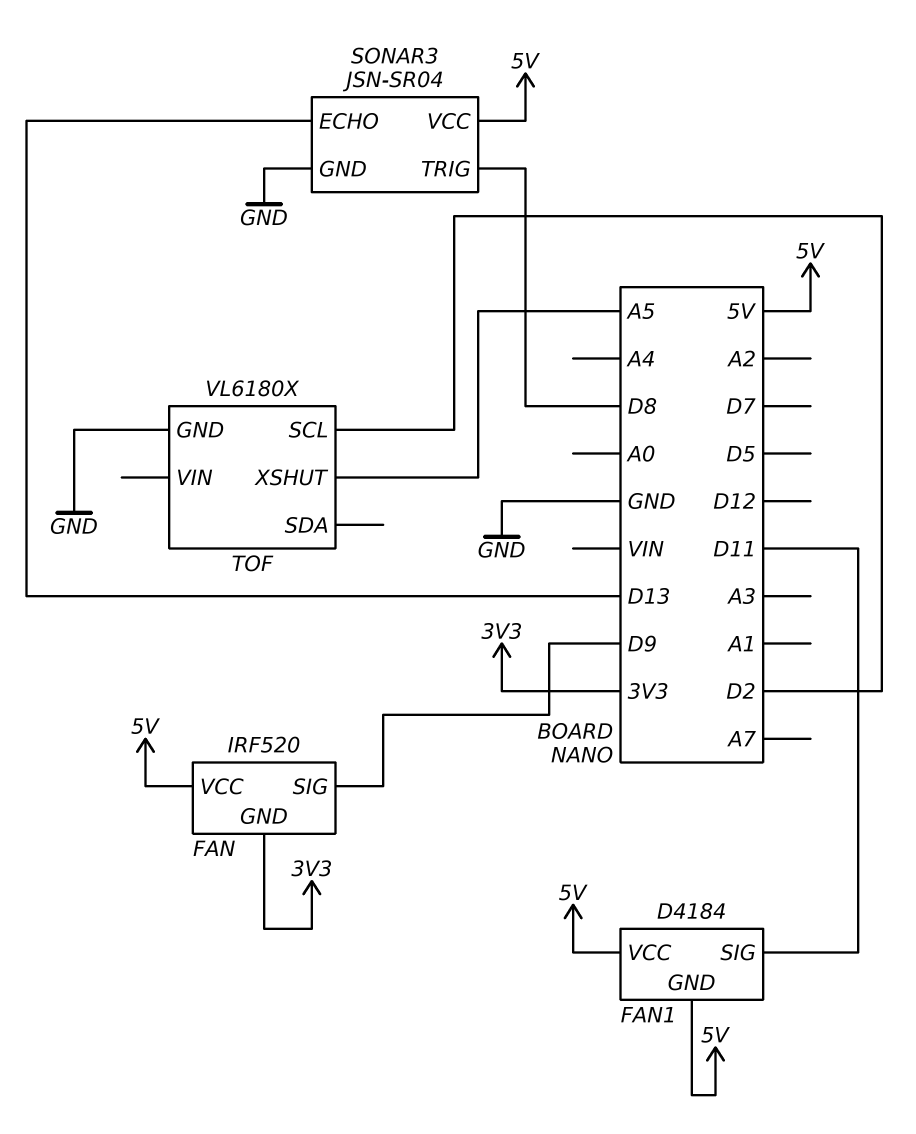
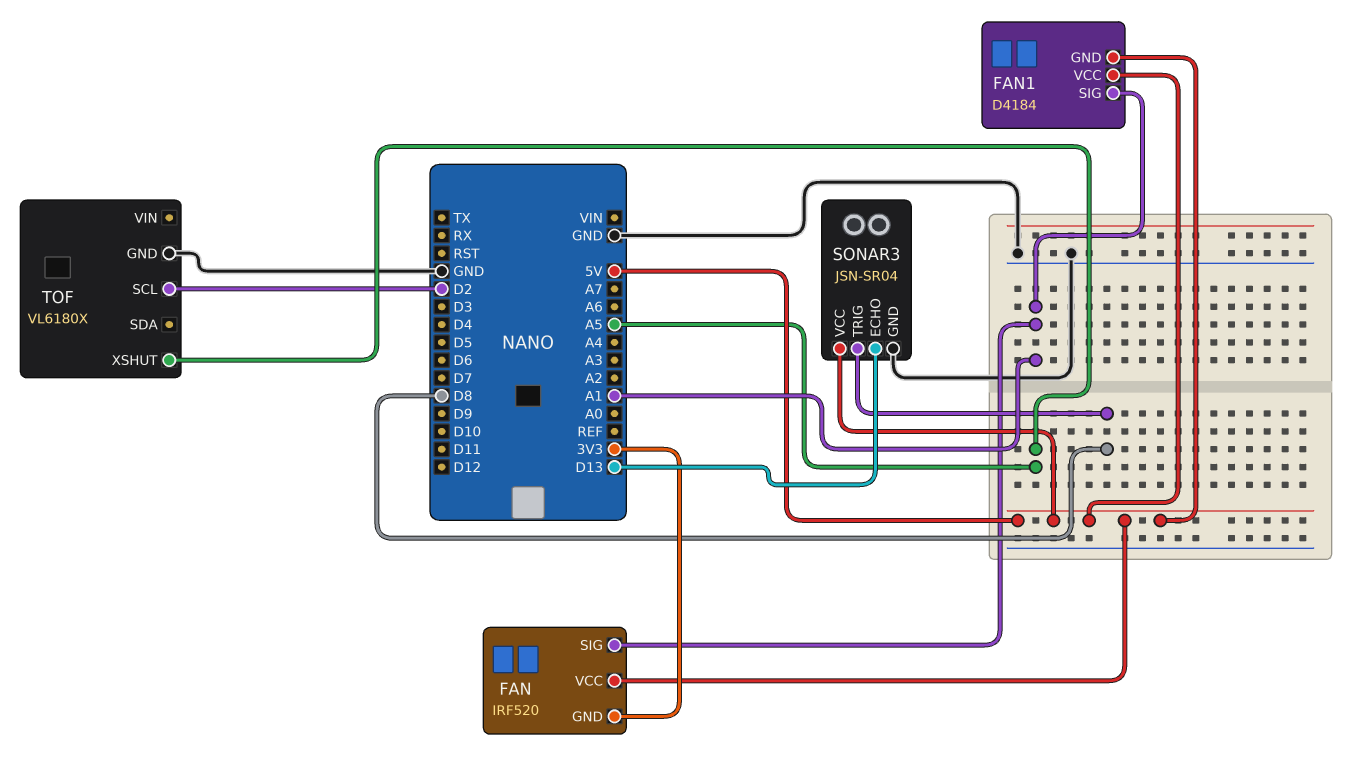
FAN pin SIG: D9 -> A1
FAN1 pin SIG: D11 -> A1

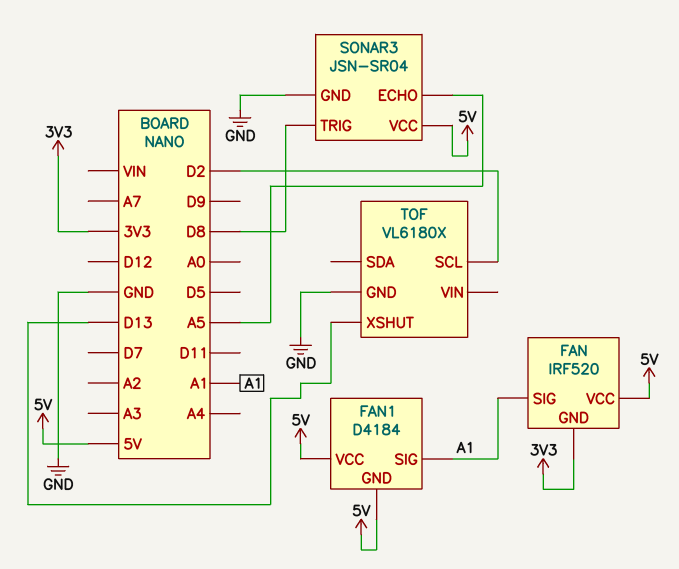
SONAR3 pin ECHO: D13 -> A5
TOF pin XSHUT: A5 -> D13

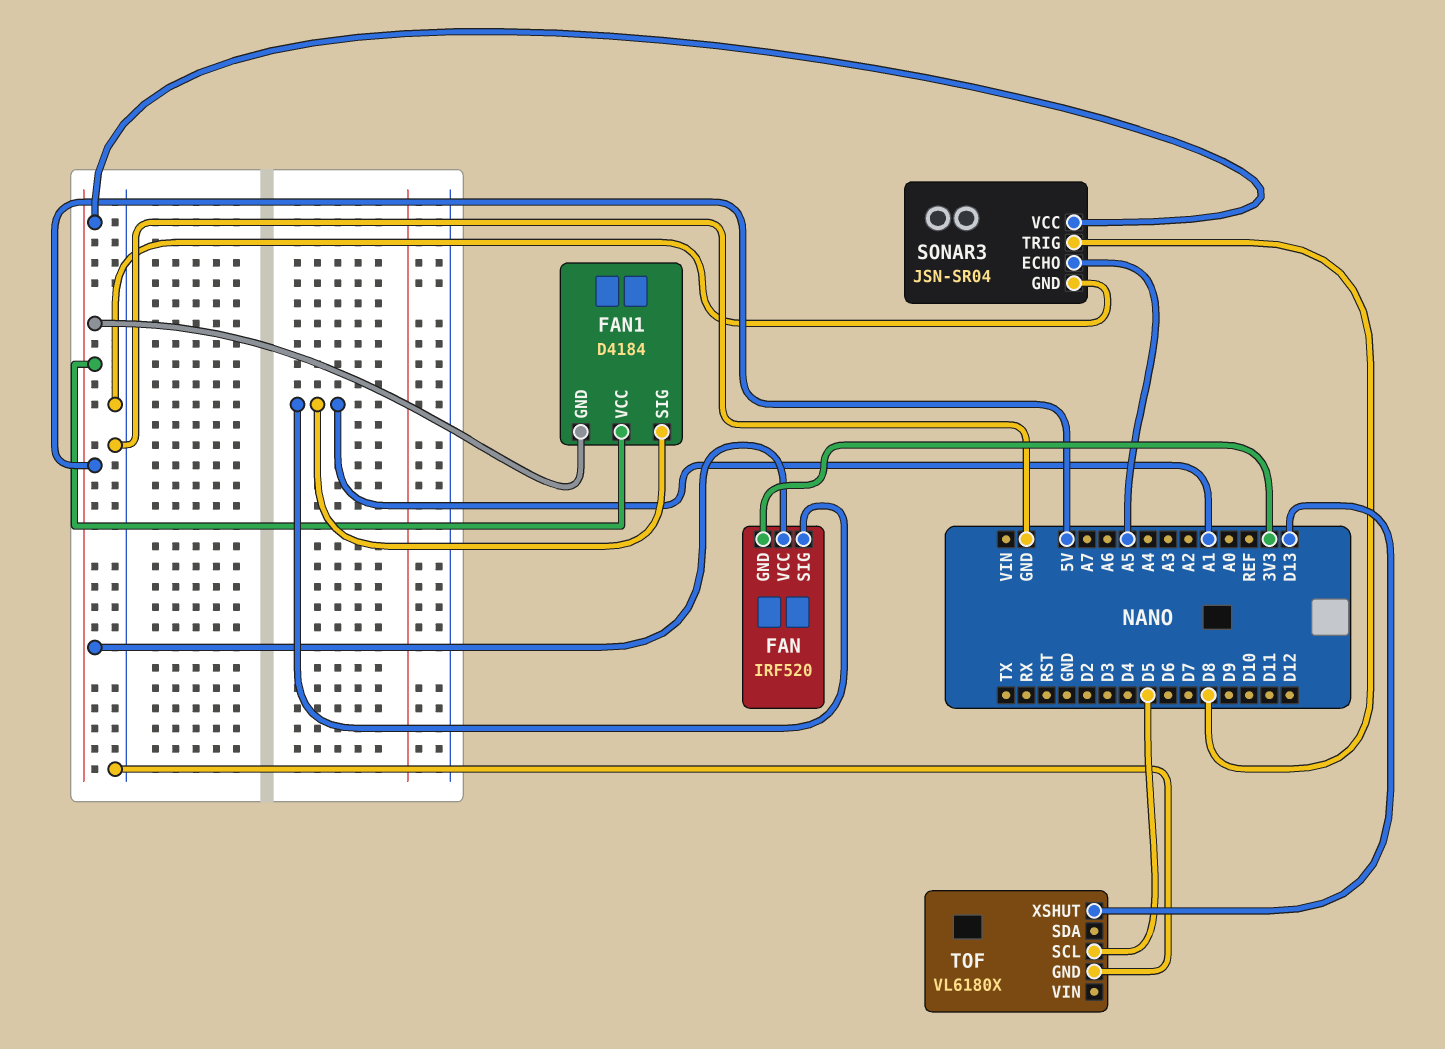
TOF pin SCL: D2 -> D5

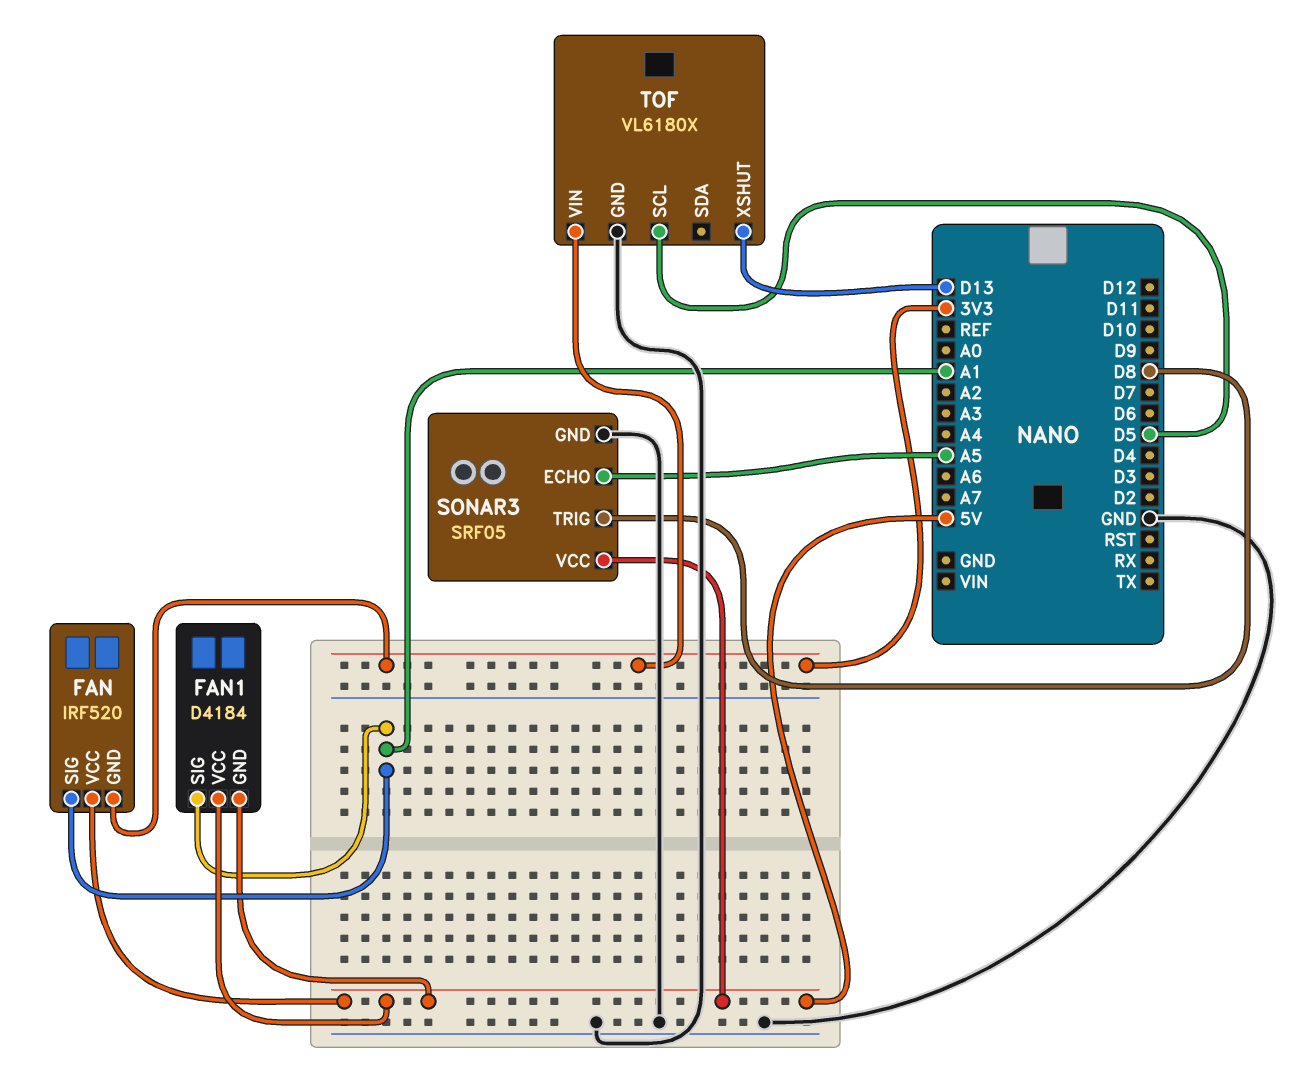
SONAR3: JSN-SR04 -> SRF05
TOF pin VIN: none -> 3V3

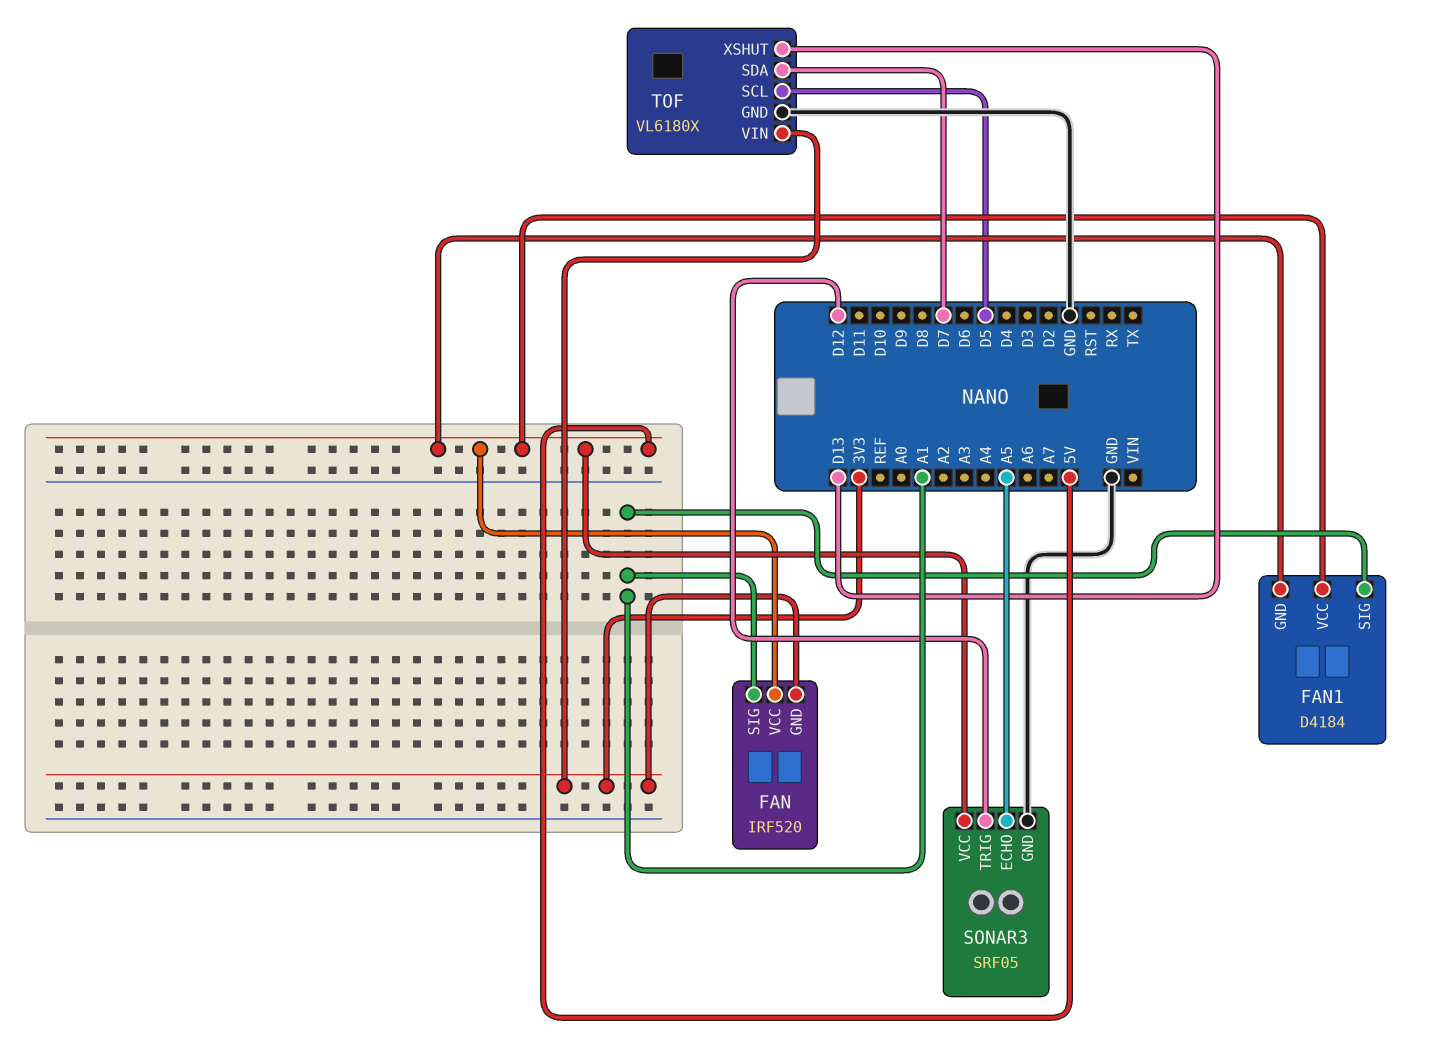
SONAR3 pin TRIG: D8 -> D12
TOF pin SDA: none -> D7

